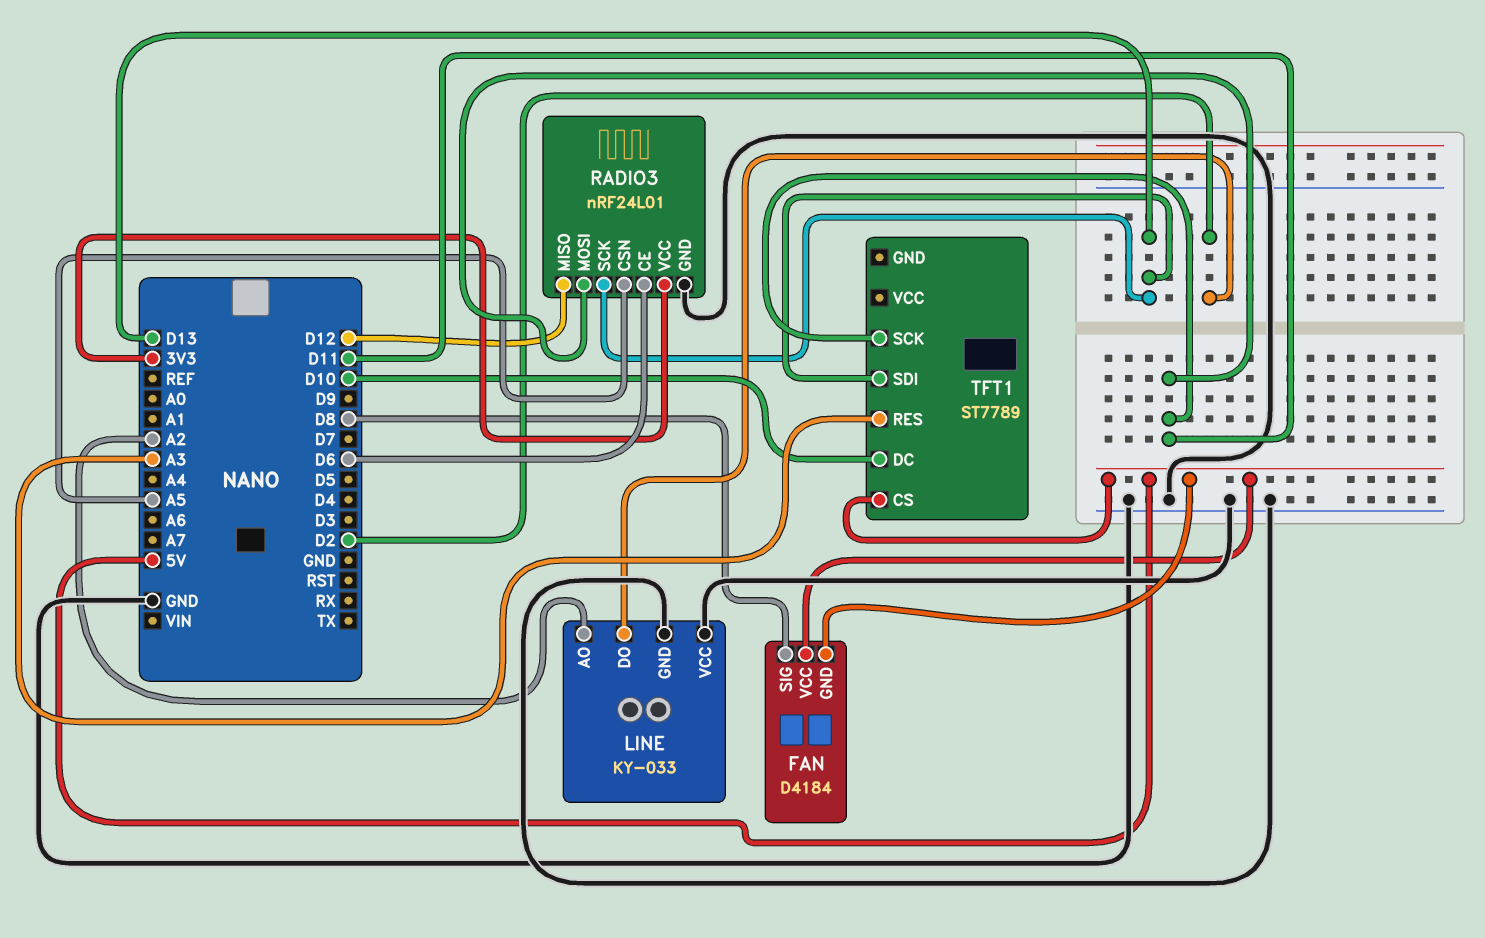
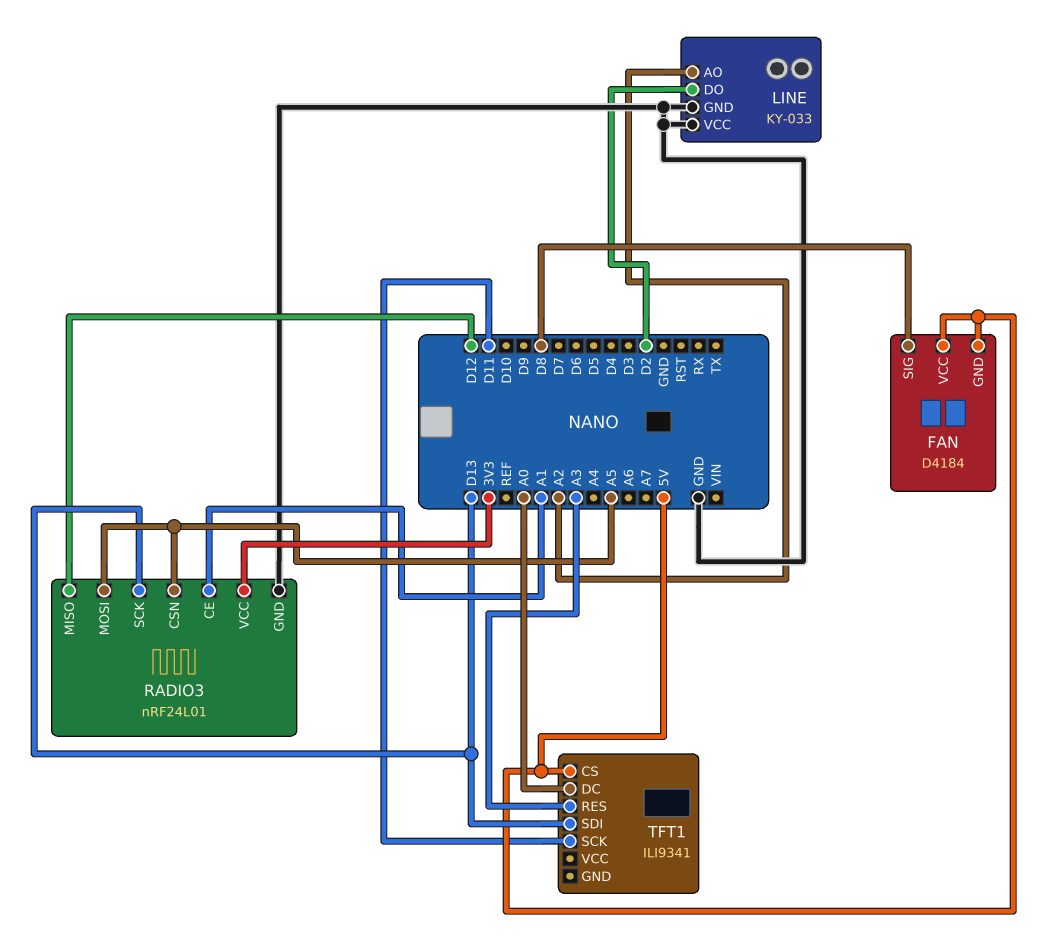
RADIO3 pin CE: D6 -> A1
RADIO3 pin MOSI: D11 -> A5
TFT1: ST7789 -> ILI9341
TFT1 pin DC: D10 -> A0

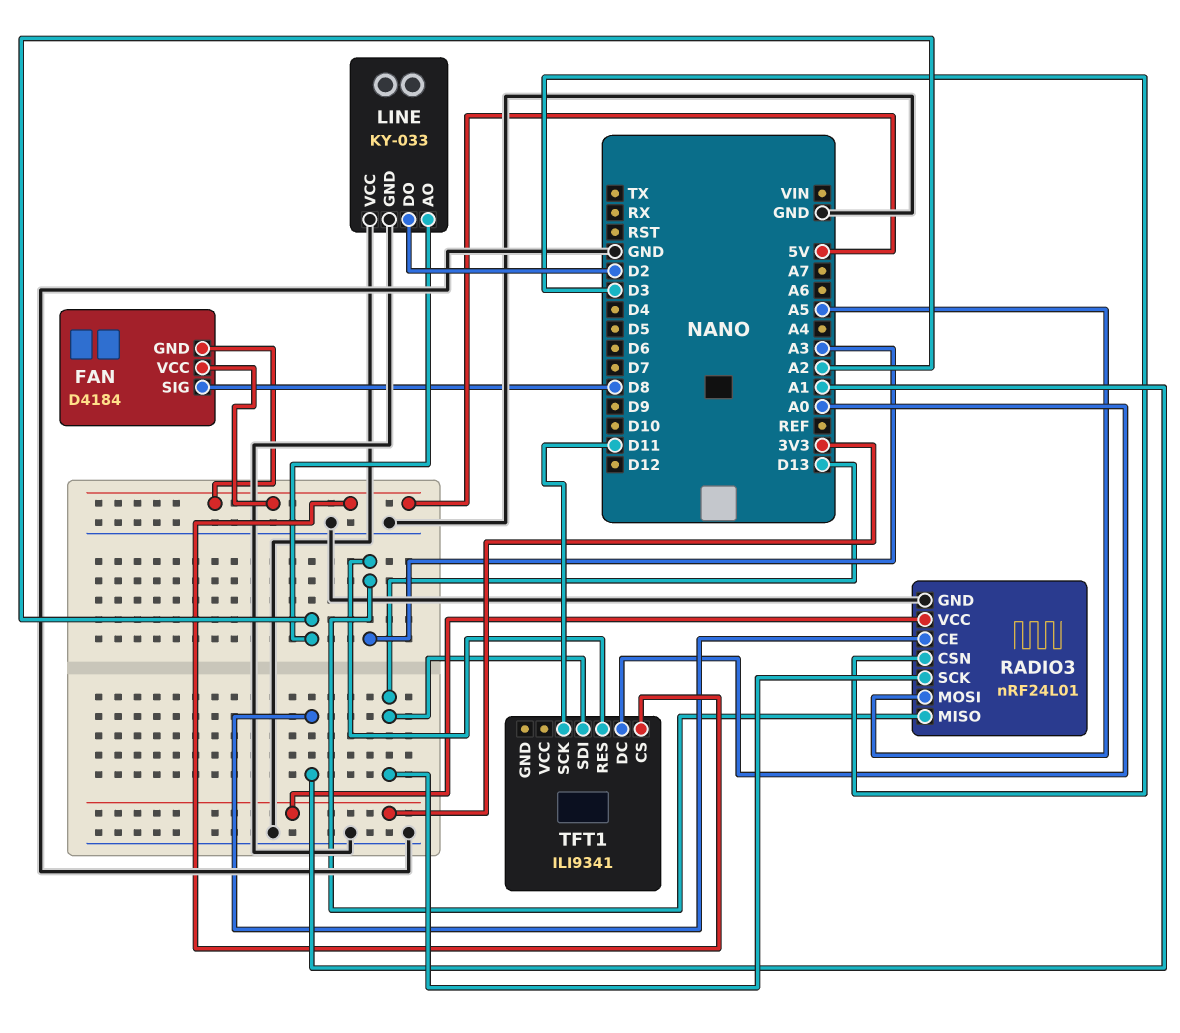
RADIO3 pin CSN: A5 -> D3
RADIO3 pin MISO: D12 -> A3

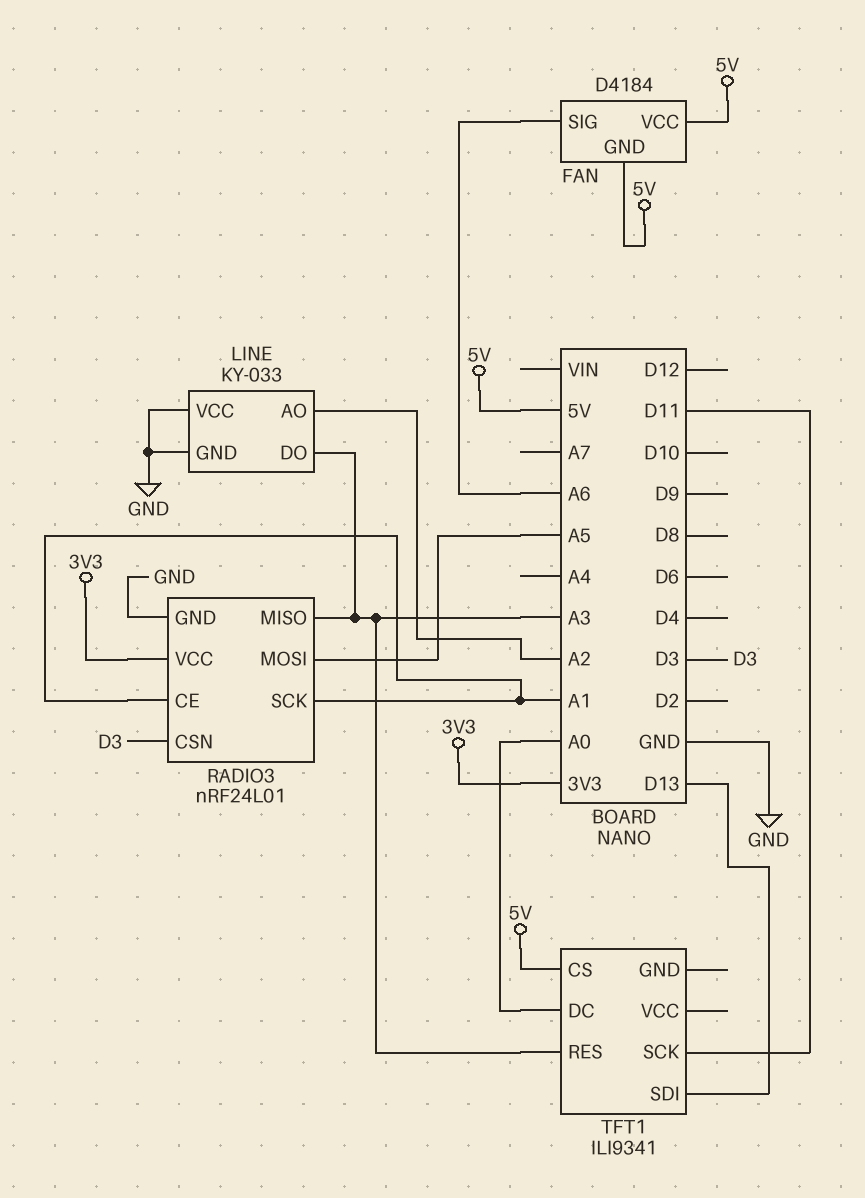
FAN pin SIG: D8 -> A6
LINE pin DO: D2 -> A3
RADIO3 pin SCK: D13 -> A1

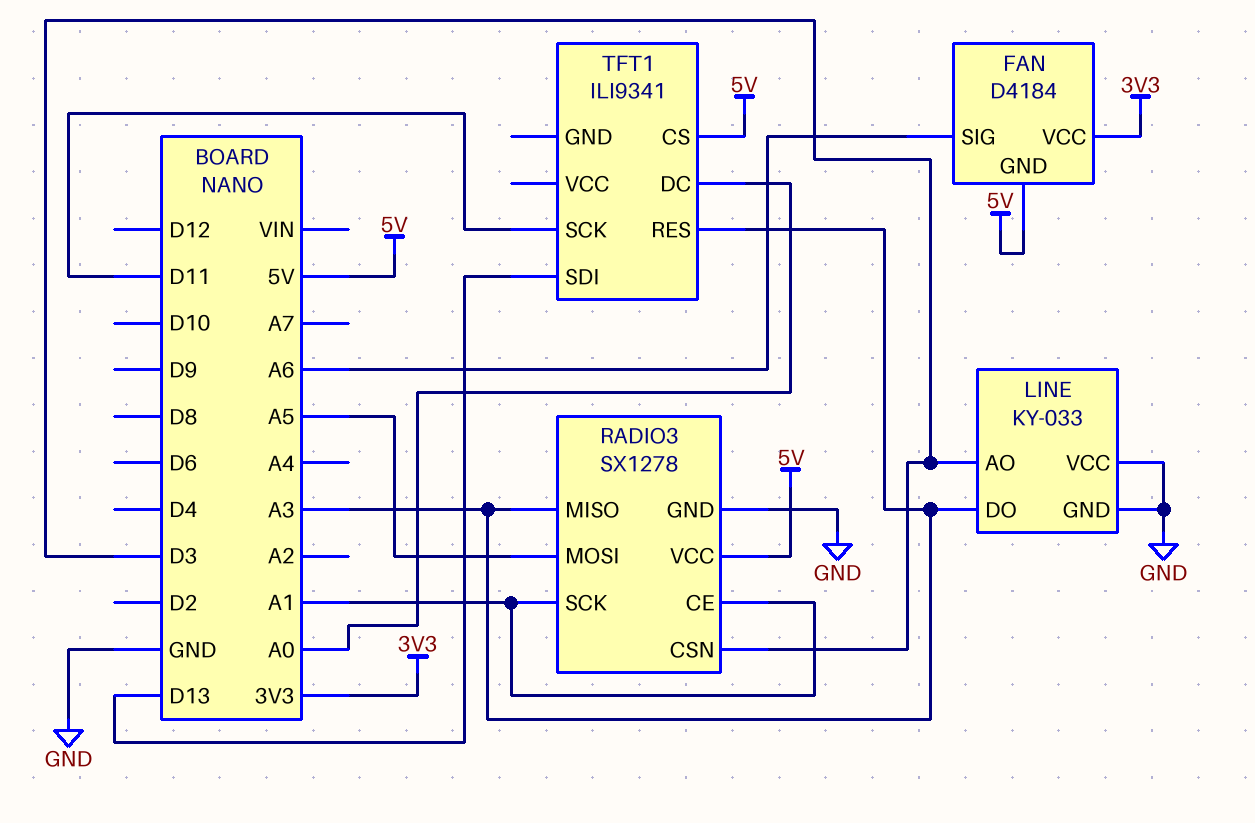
FAN pin VCC: 5V -> 3V3
LINE pin AO: A2 -> D3
RADIO3: nRF24L01 -> SX1278
RADIO3 pin VCC: 3V3 -> 5V

